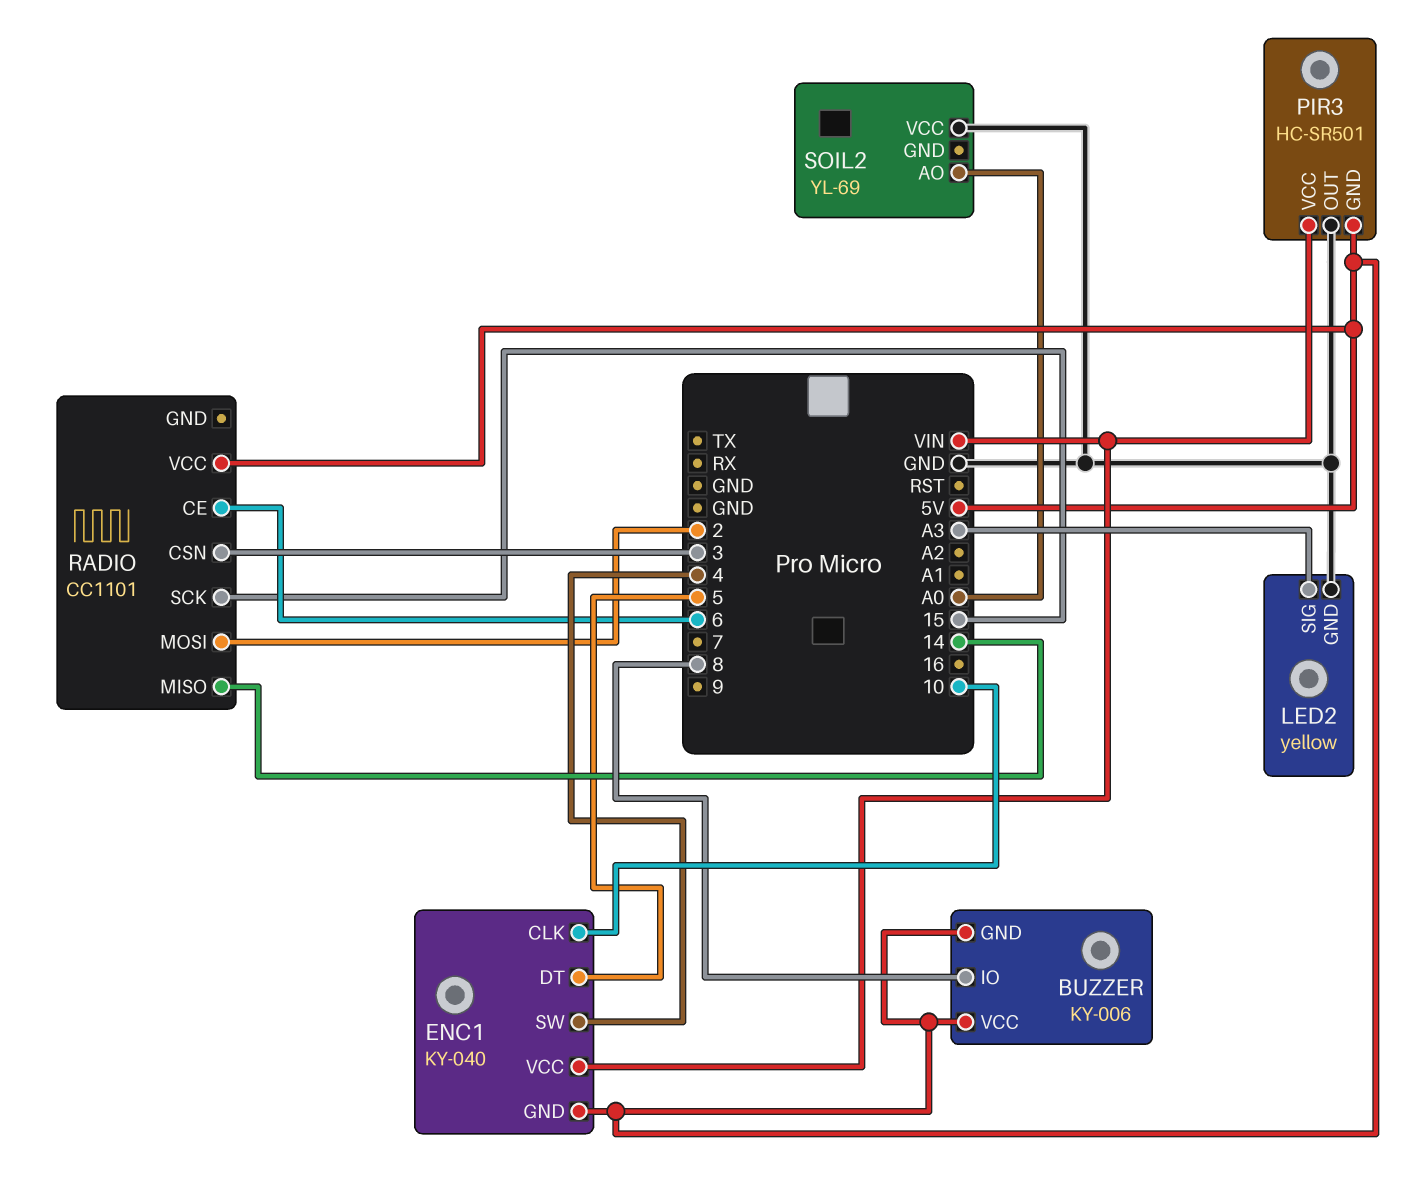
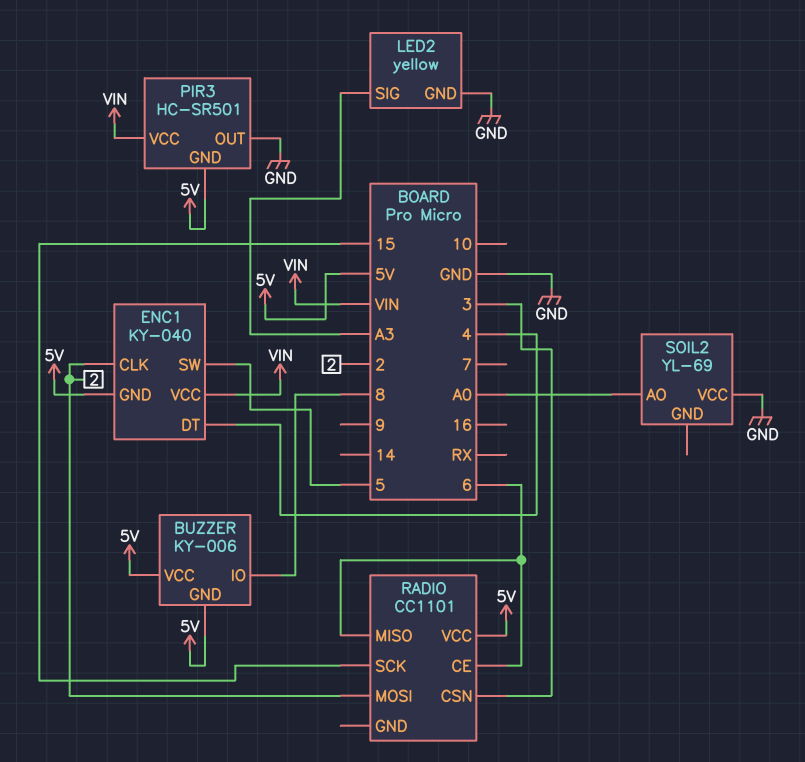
ENC1 pin CLK: 10 -> 2
ENC1 pin DT: 5 -> 4
ENC1 pin SW: 4 -> 5
RADIO pin MISO: 14 -> 6

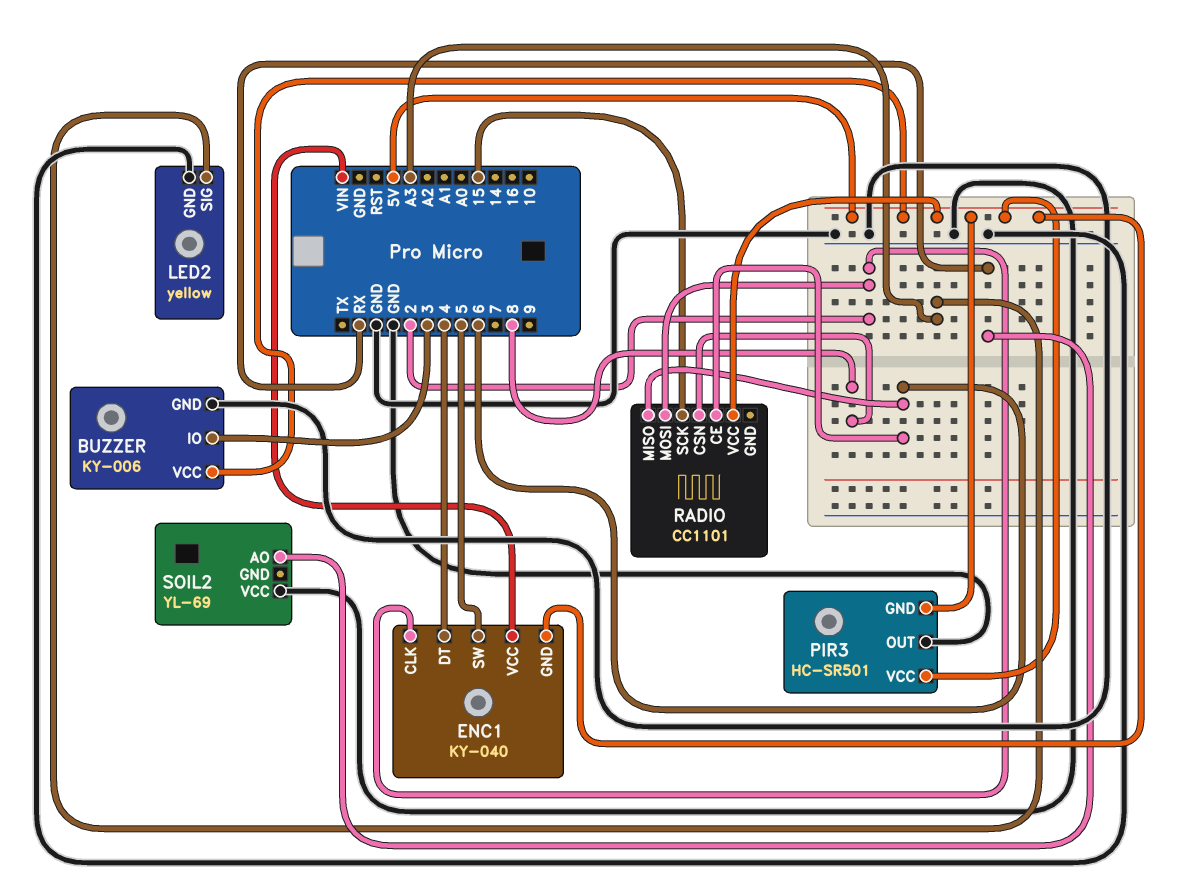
BUZZER pin GND: 5V -> GND
BUZZER pin IO: 8 -> 3
PIR3 pin VCC: VIN -> 5V
RADIO pin CSN: 3 -> 8
SOIL2 pin AO: A0 -> RX

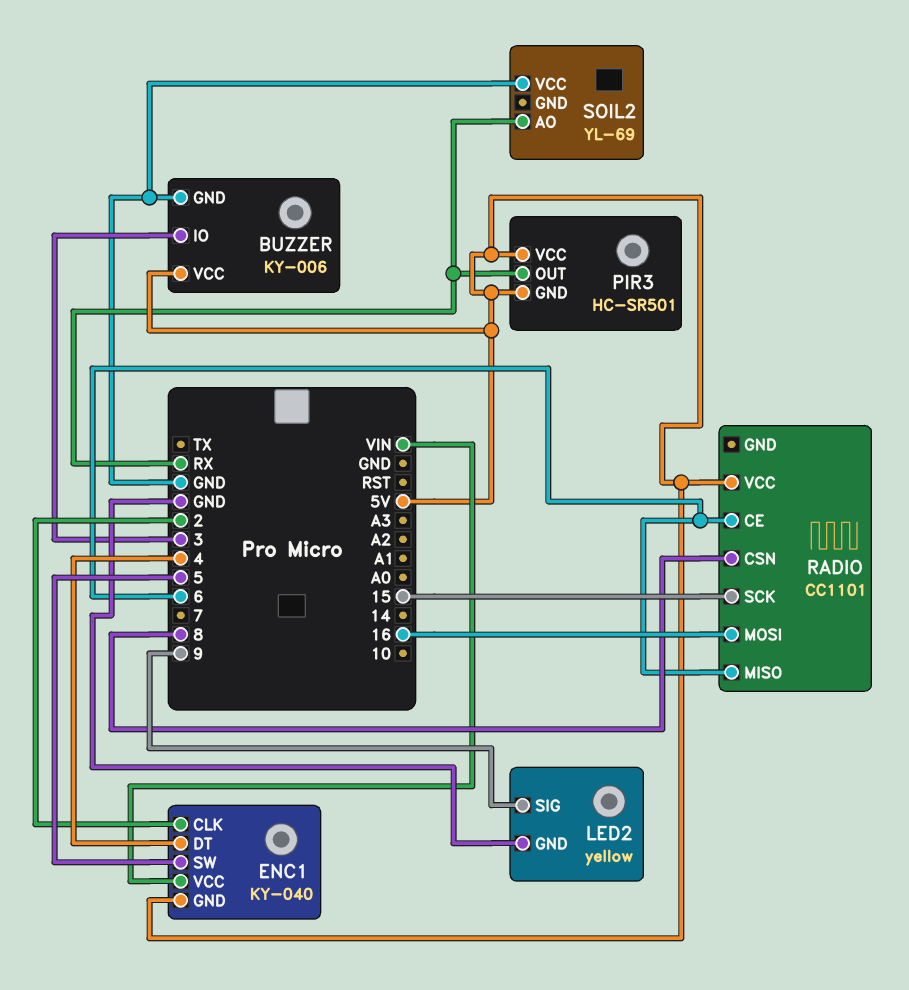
LED2 pin SIG: A3 -> 9
PIR3 pin OUT: GND -> RX
RADIO pin MOSI: 2 -> 16

